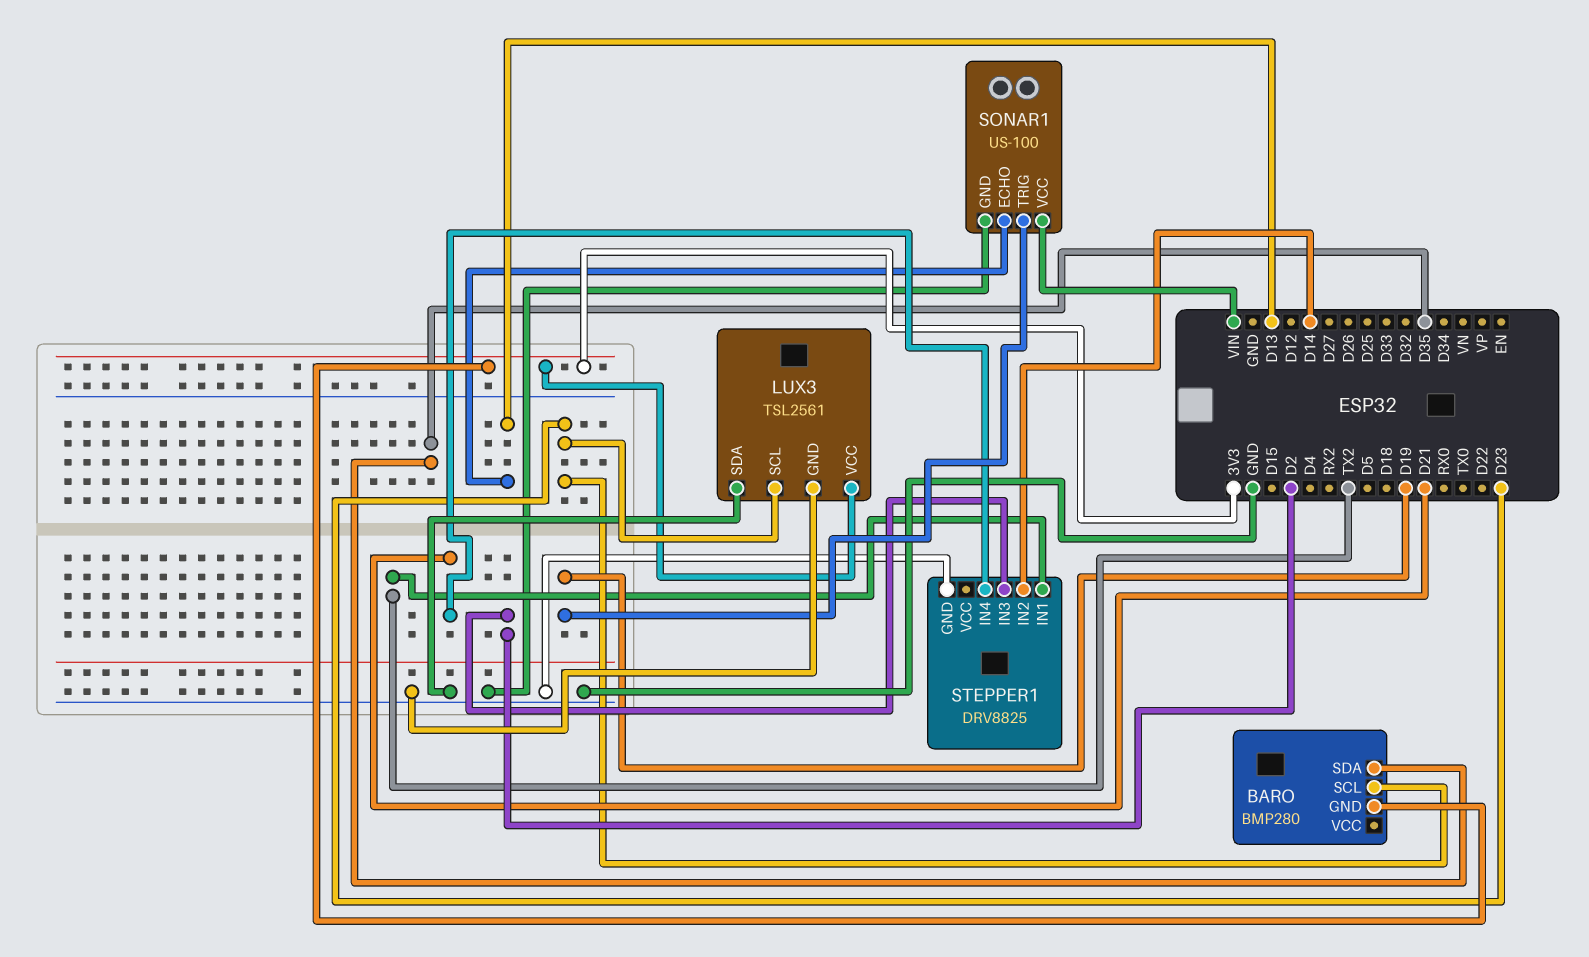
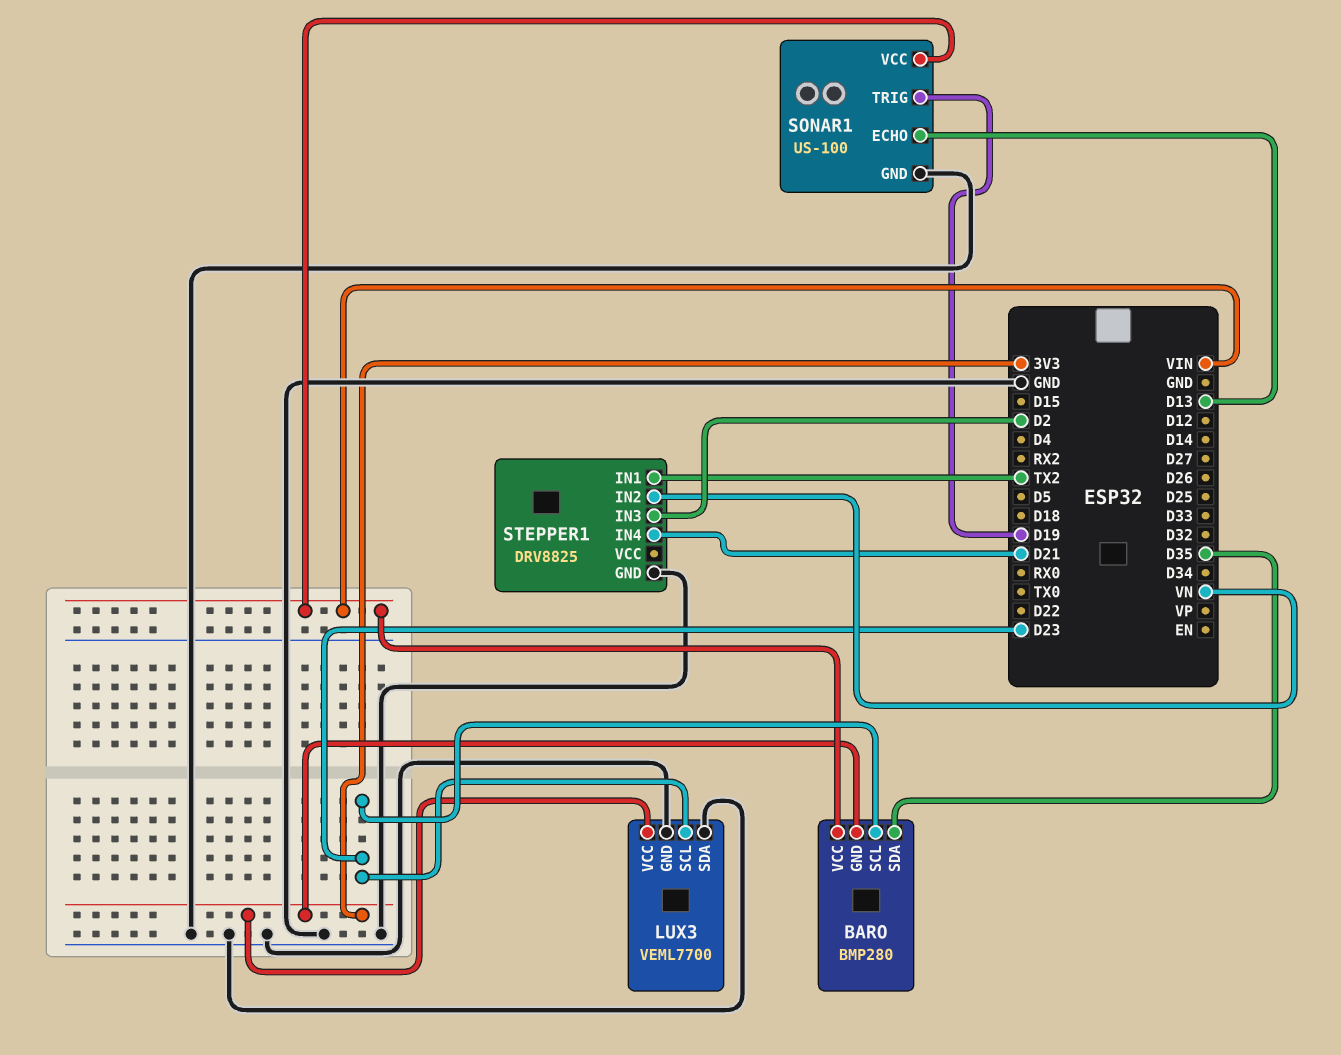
BARO pin VCC: none -> VIN
LUX3: TSL2561 -> VEML7700
STEPPER1 pin IN2: D14 -> VN

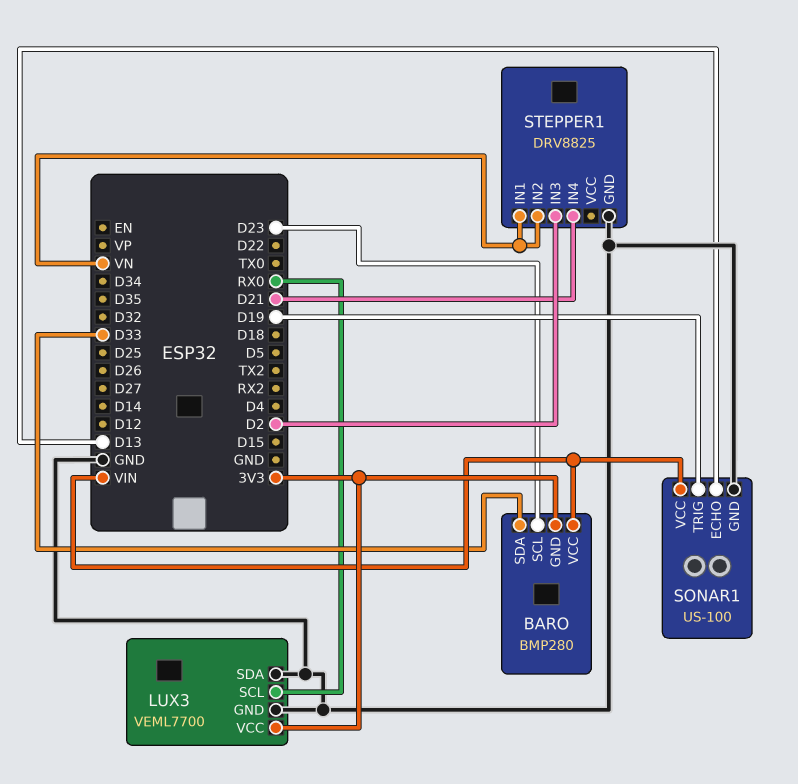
BARO pin SDA: D35 -> D33
LUX3 pin SCL: D23 -> RX0
STEPPER1 pin IN1: TX2 -> VN

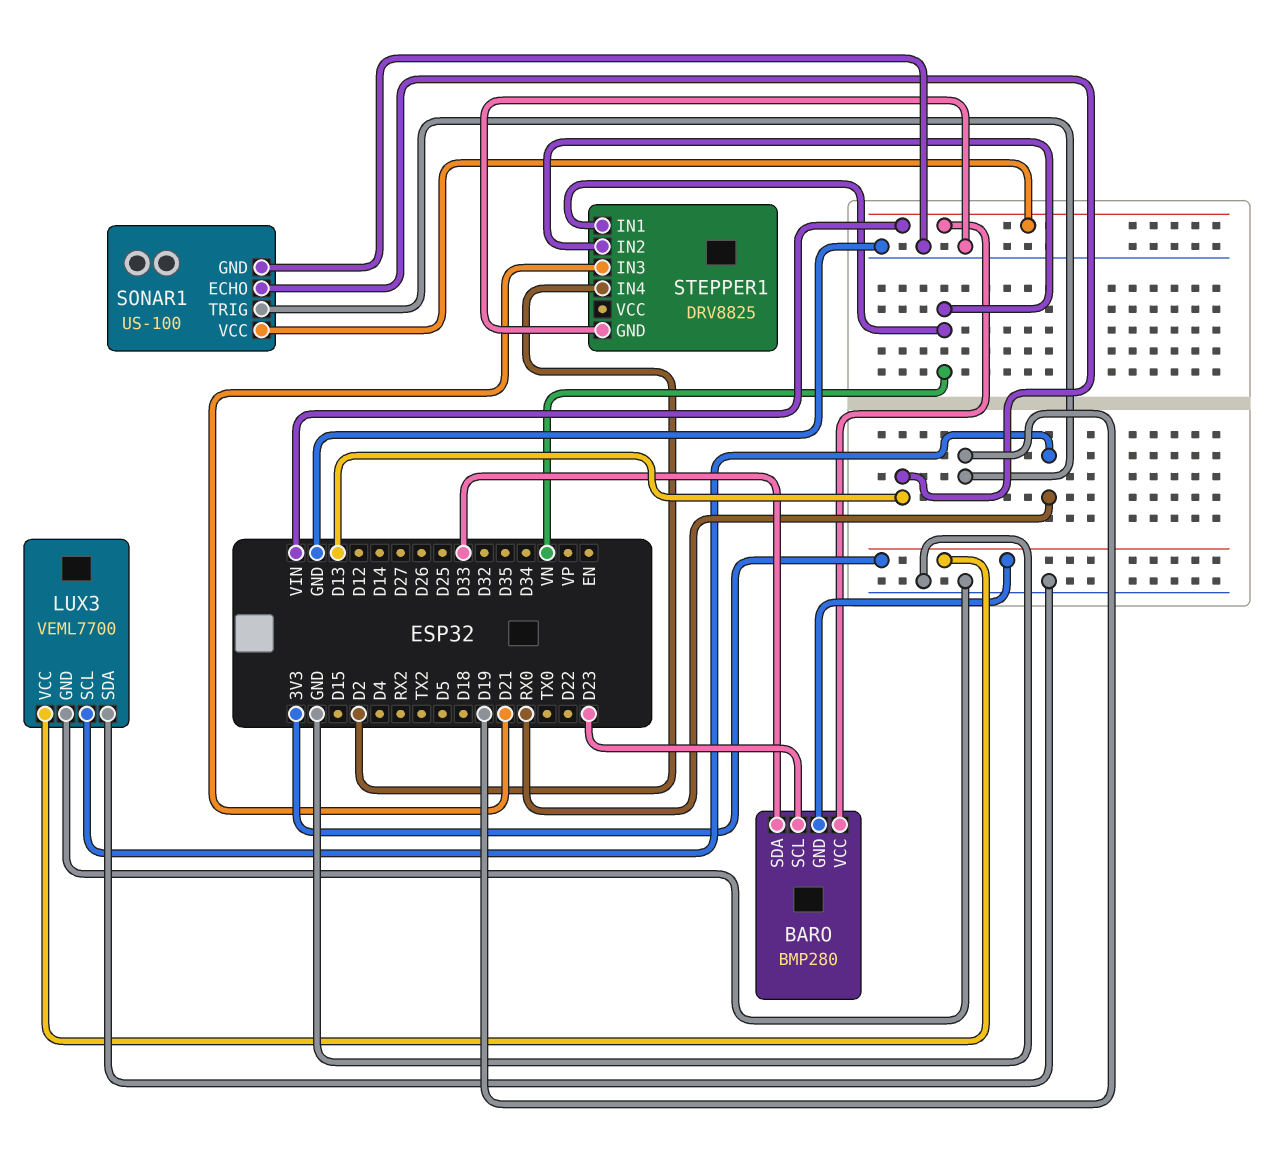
STEPPER1 pin IN3: D2 -> D21
STEPPER1 pin IN4: D21 -> D2

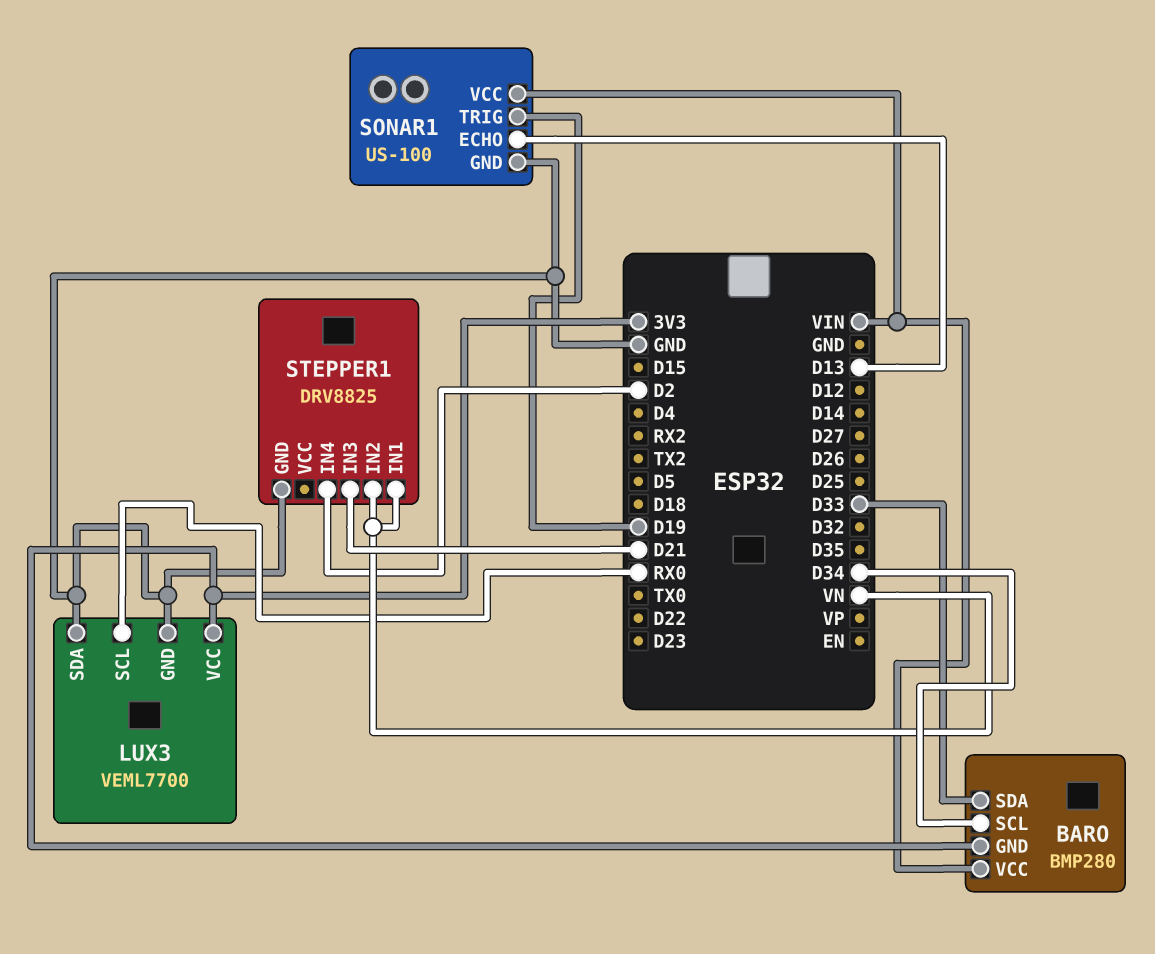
BARO pin SCL: D23 -> D34

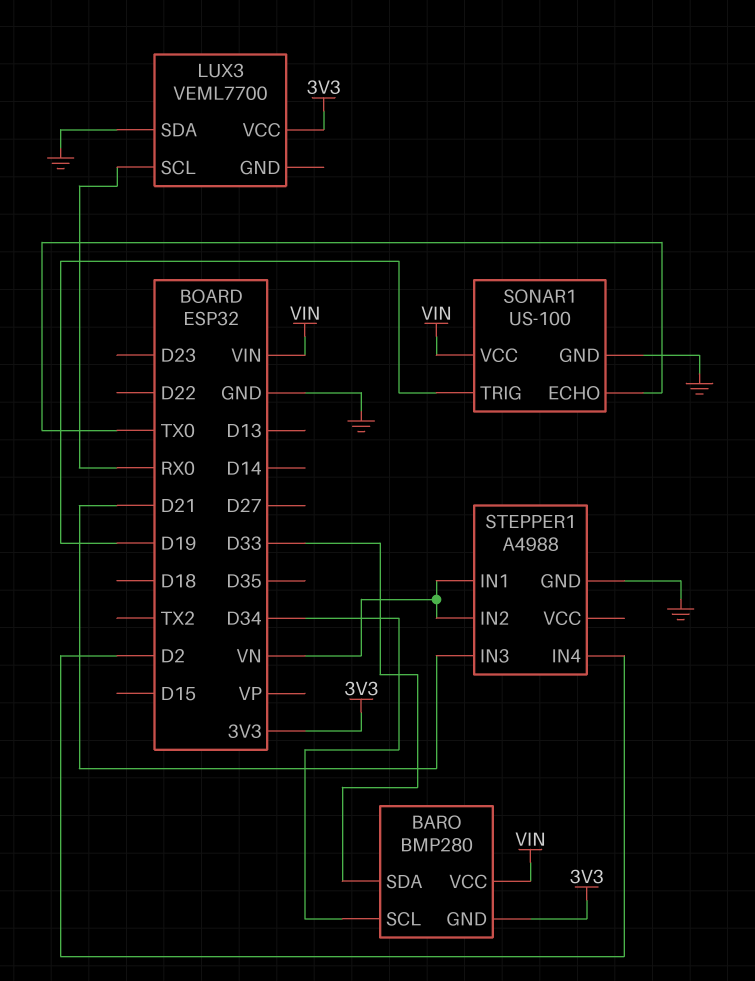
LUX3 pin GND: GND -> none
SONAR1 pin ECHO: D13 -> TX0
STEPPER1: DRV8825 -> A4988

